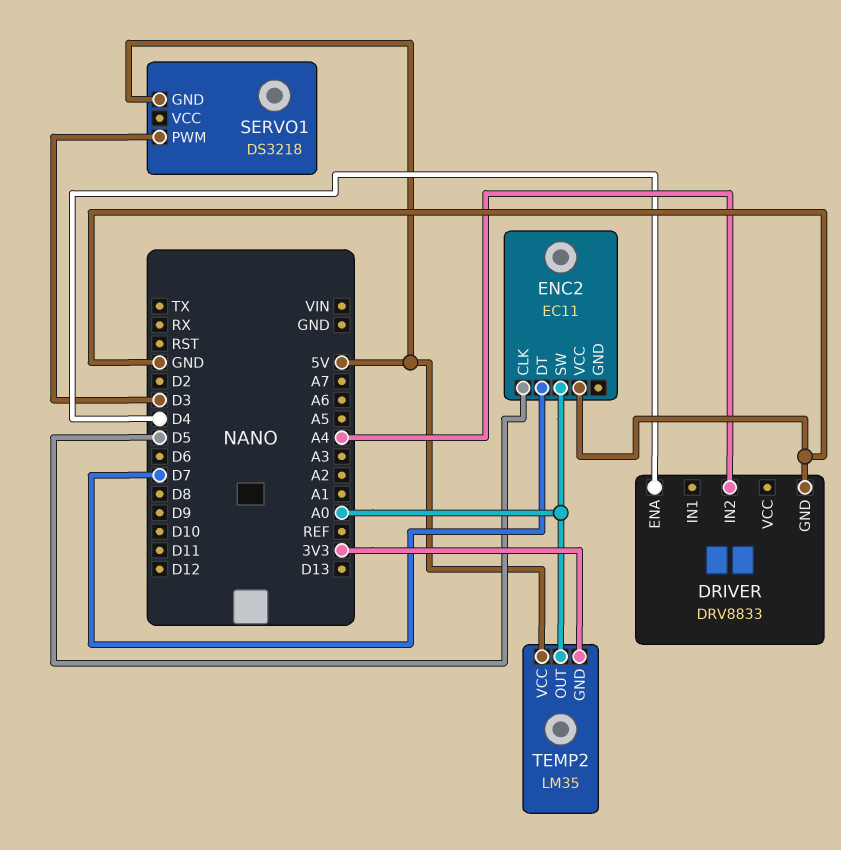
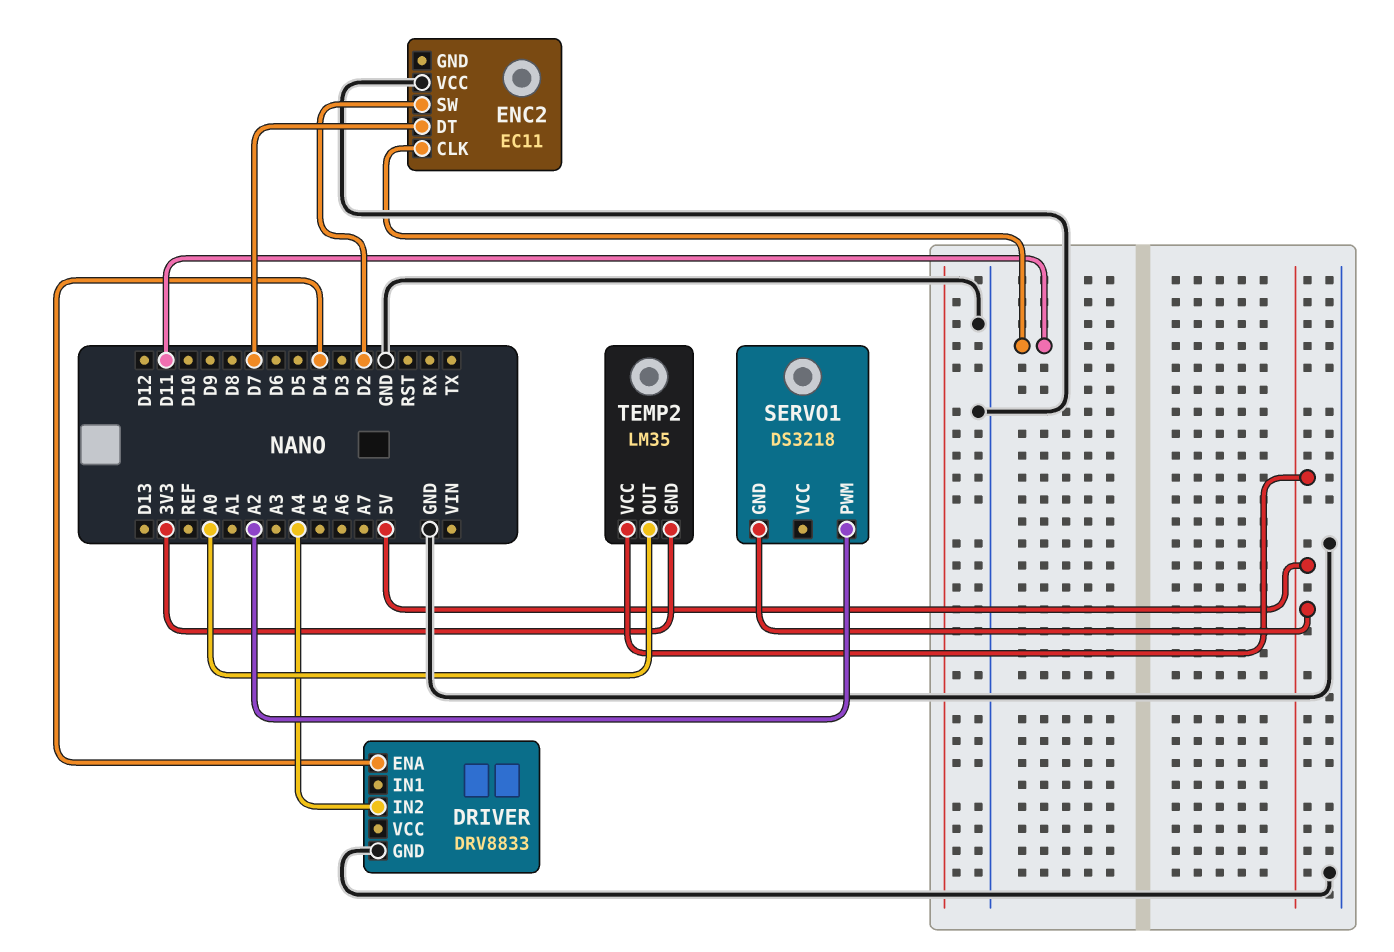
ENC2 pin CLK: D5 -> D11
ENC2 pin SW: A0 -> D2
SERVO1 pin PWM: D3 -> A2

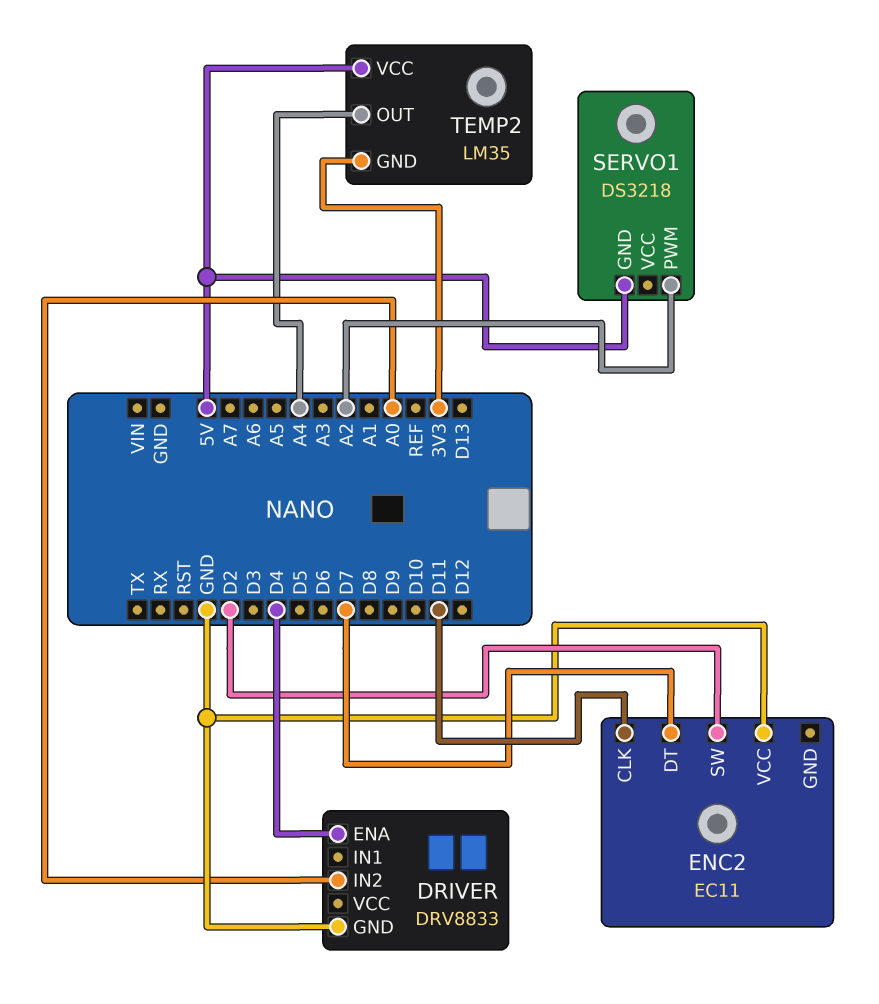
DRIVER pin IN2: A4 -> A0
TEMP2 pin OUT: A0 -> A4

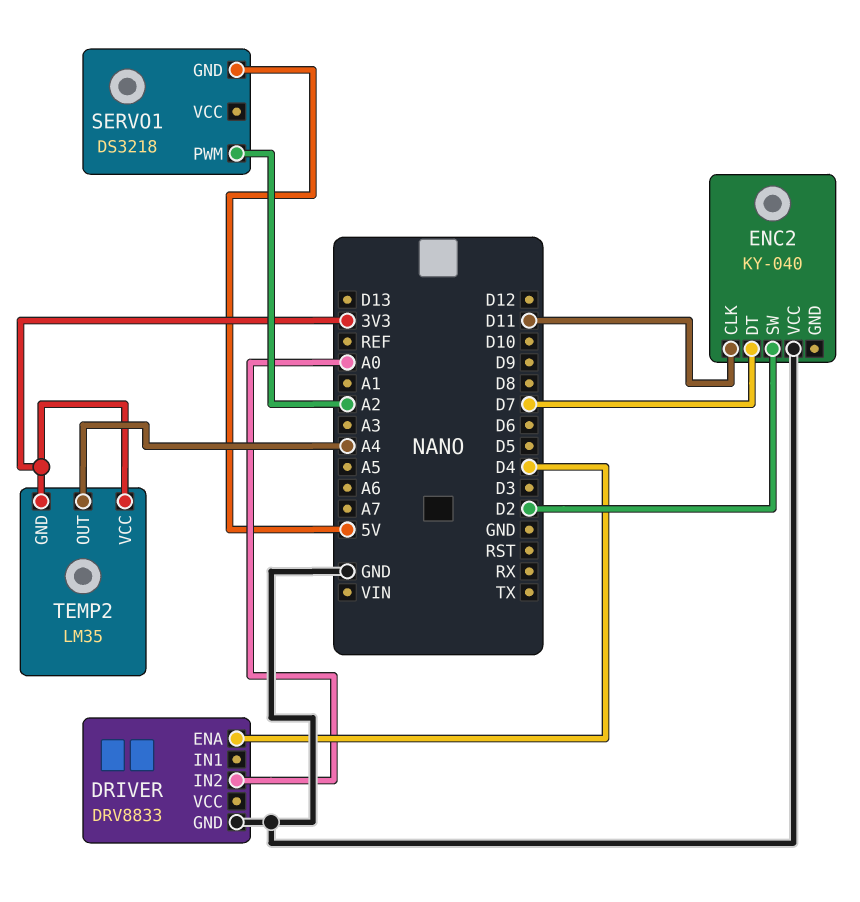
ENC2: EC11 -> KY-040
TEMP2 pin VCC: 5V -> 3V3

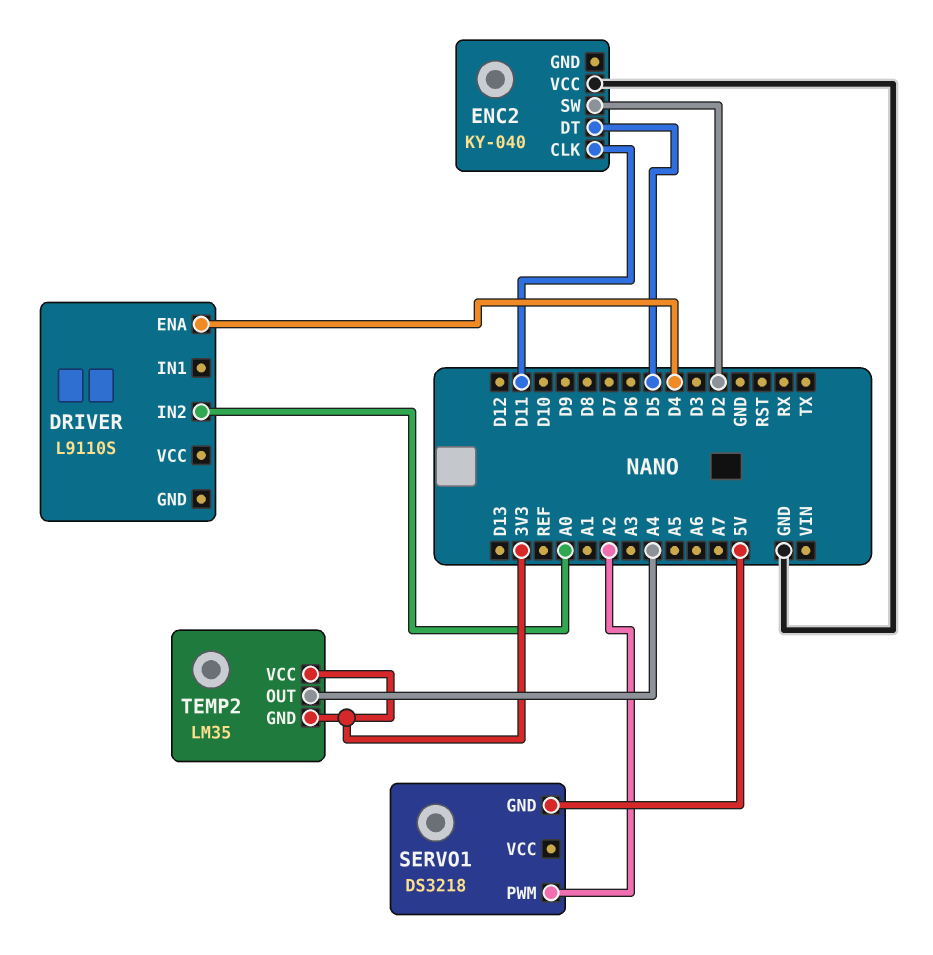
DRIVER: DRV8833 -> L9110S
DRIVER pin GND: GND -> none
ENC2 pin DT: D7 -> D5

